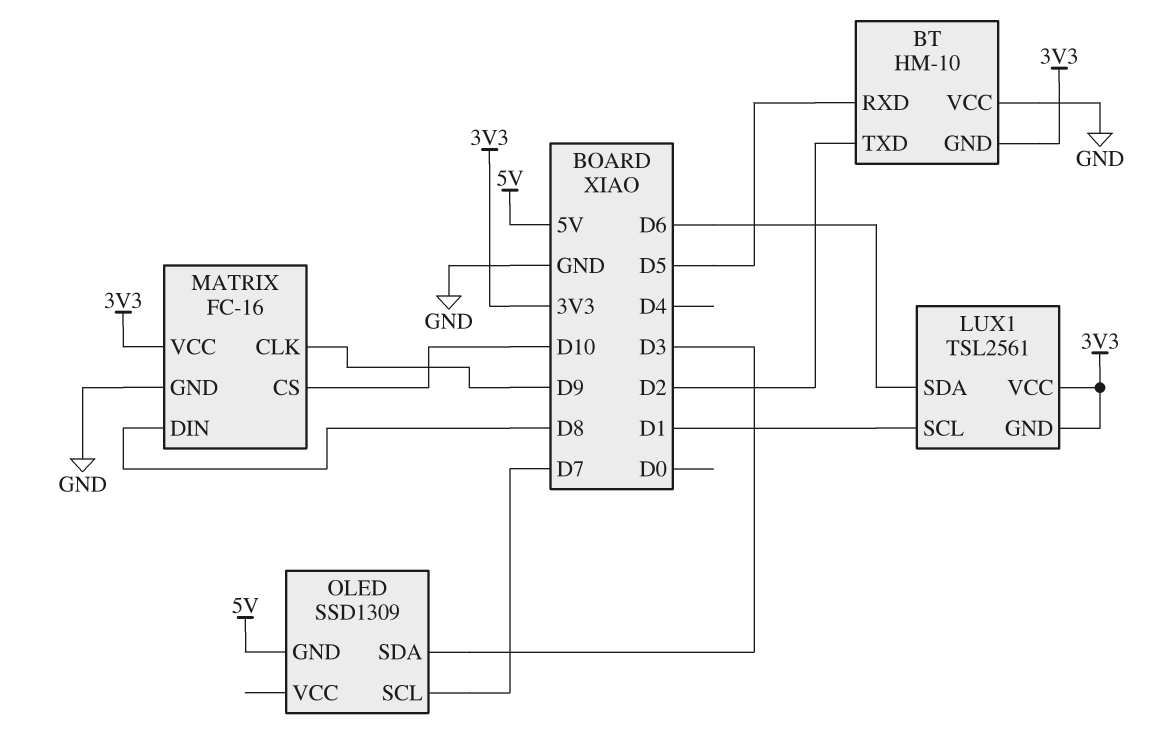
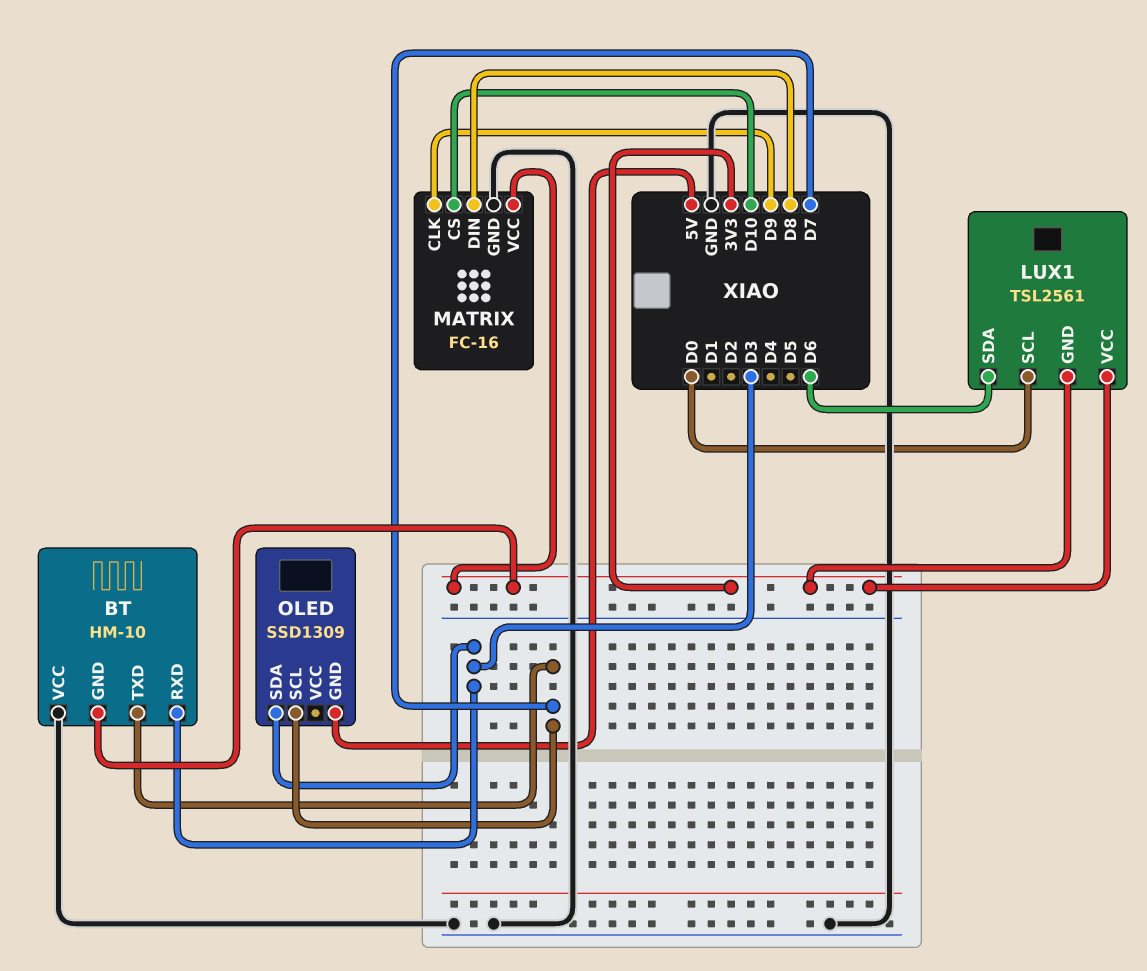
BT pin RXD: D5 -> D3
BT pin TXD: D2 -> D7
LUX1 pin SCL: D1 -> D0

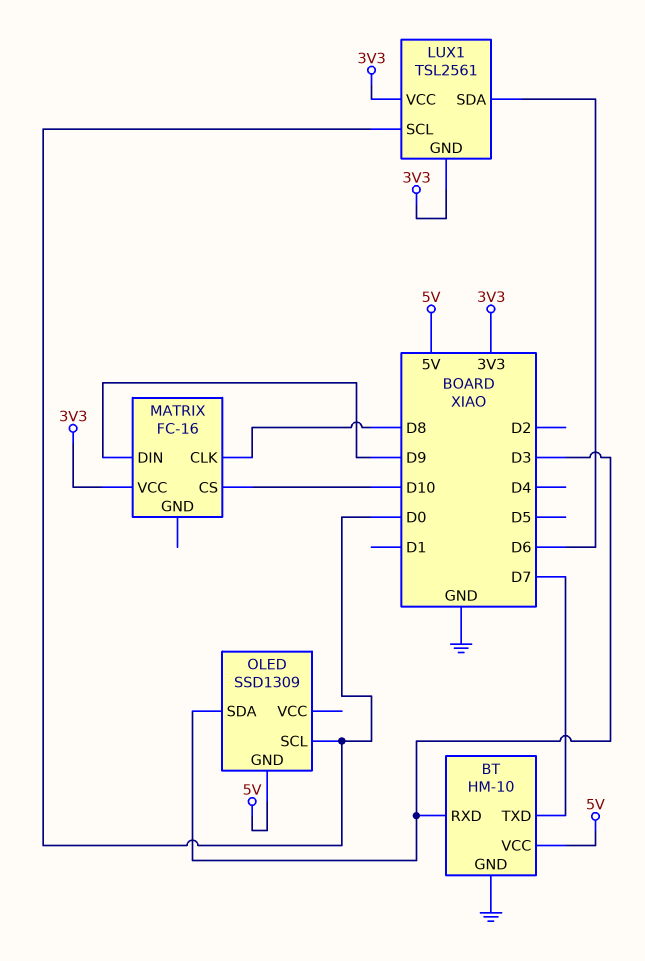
BT pin GND: 3V3 -> GND
BT pin VCC: GND -> 5V
MATRIX pin CLK: D9 -> D8
MATRIX pin DIN: D8 -> D9
MATRIX pin GND: GND -> none
OLED pin SCL: D7 -> D0

